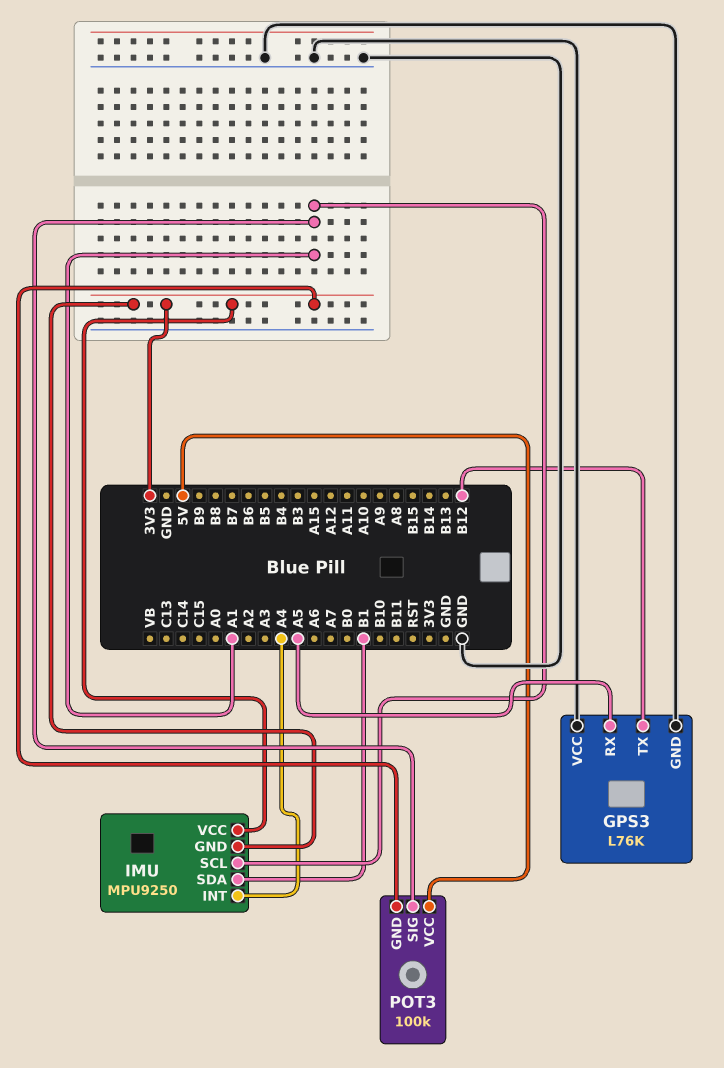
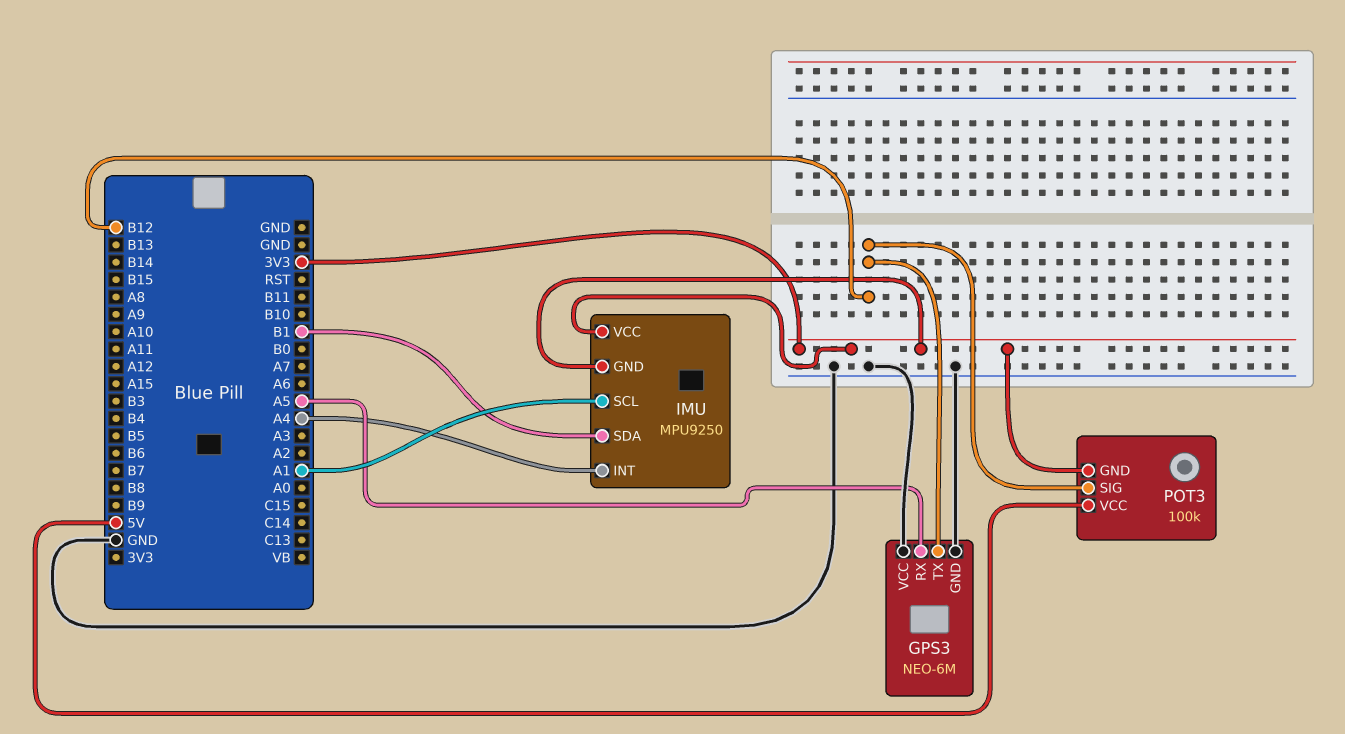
GPS3: L76K -> NEO-6M
POT3 pin SIG: A1 -> B12

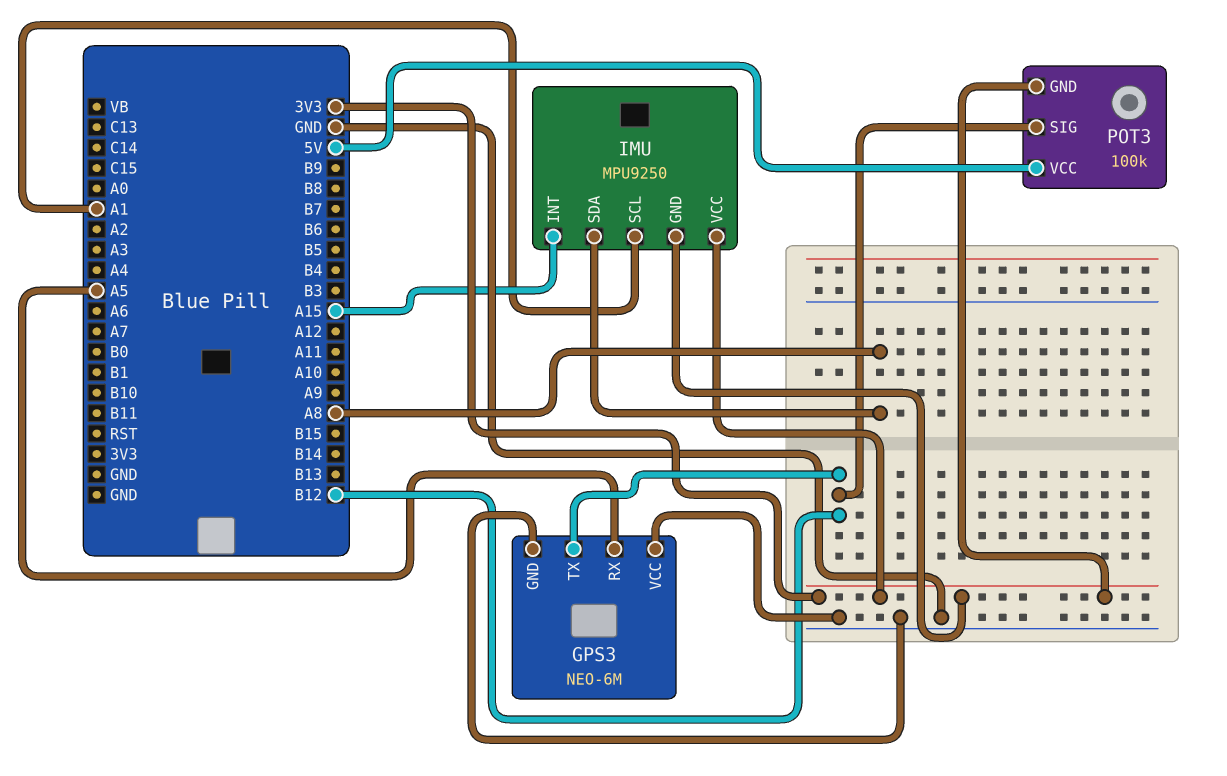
IMU pin INT: A4 -> A15
IMU pin SDA: B1 -> A8

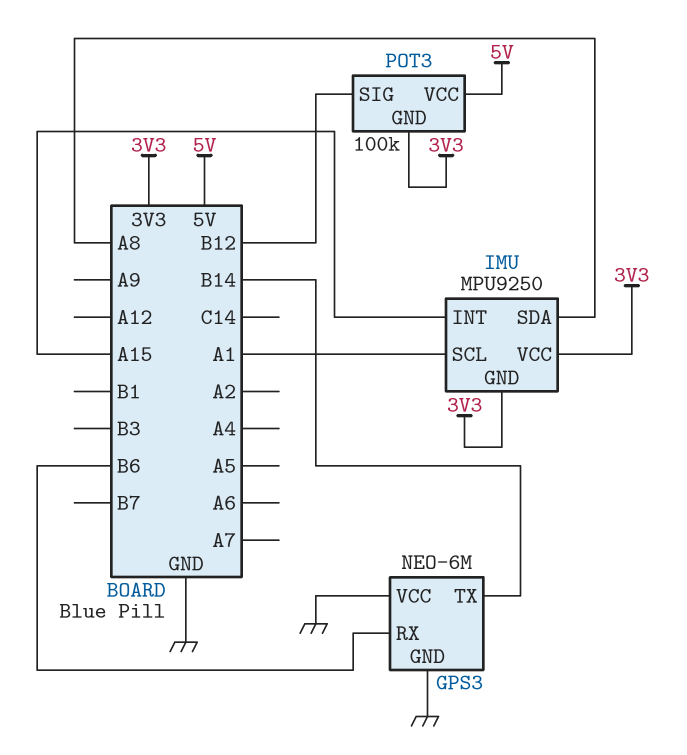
GPS3 pin RX: A5 -> B6
GPS3 pin TX: B12 -> B14

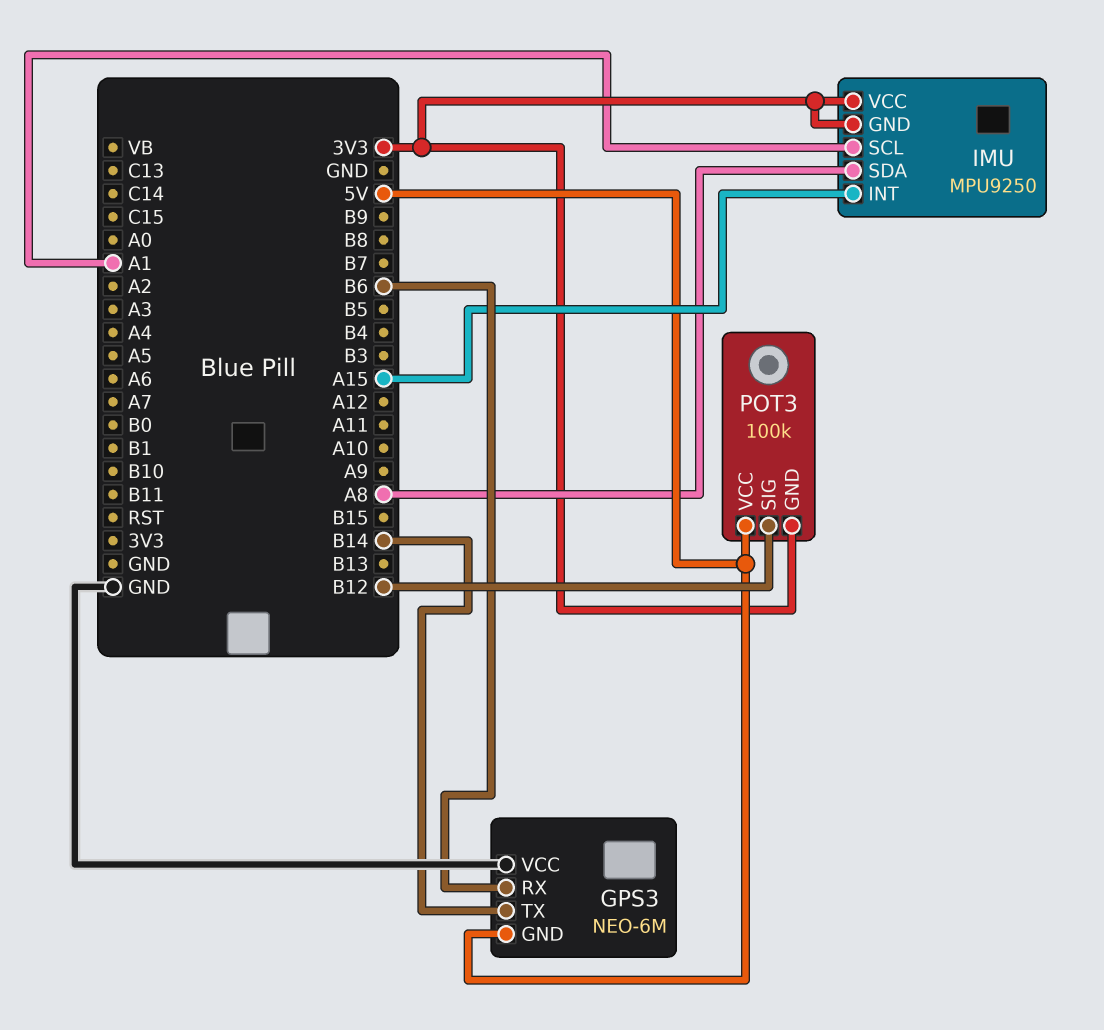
GPS3 pin GND: GND -> 5V

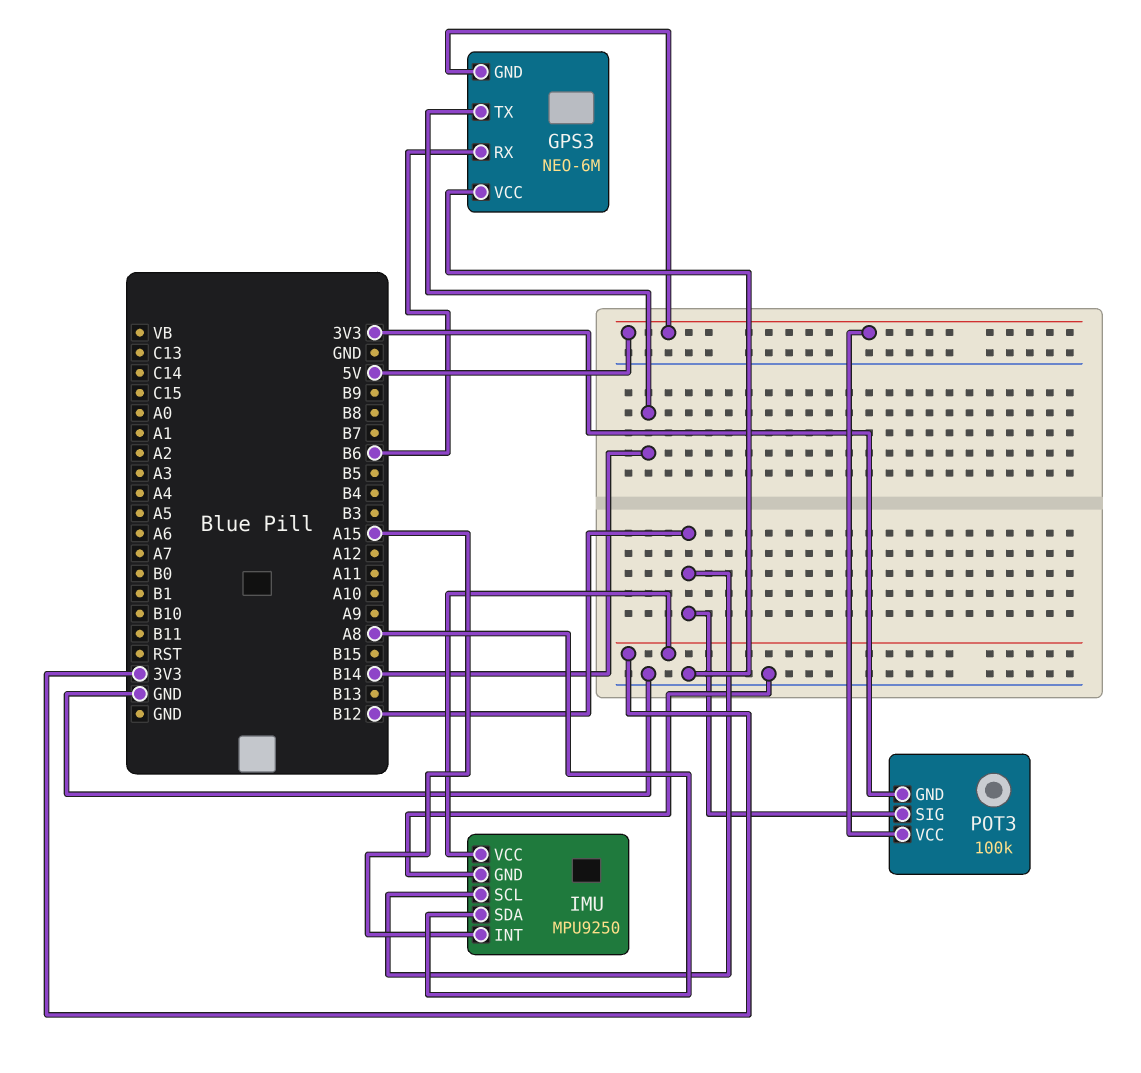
IMU pin GND: 3V3 -> GND
IMU pin SCL: A1 -> B12

